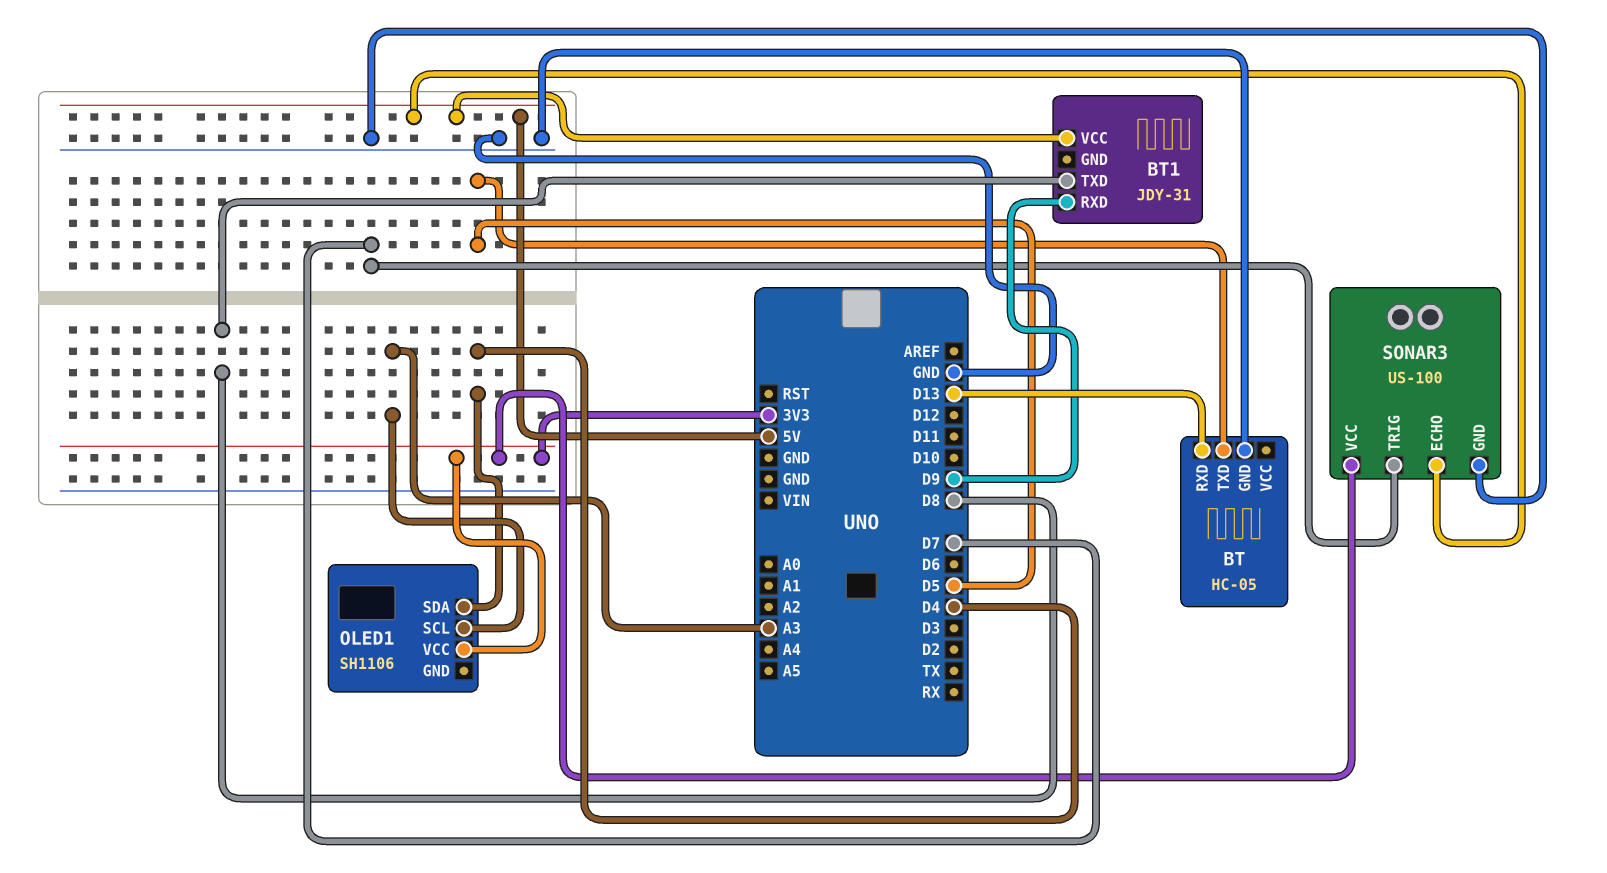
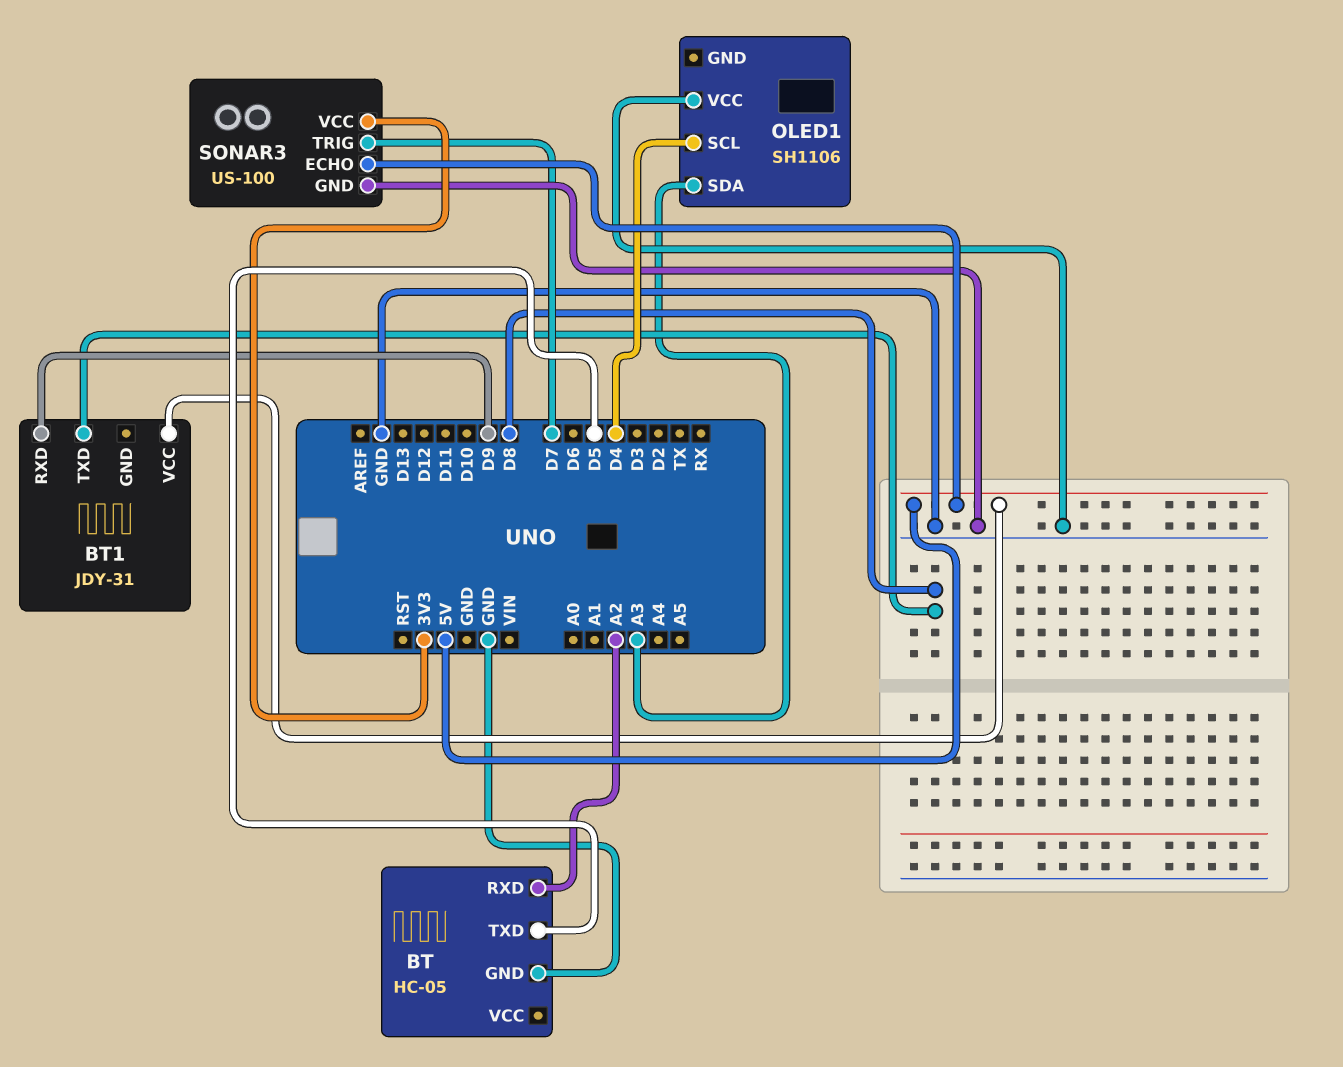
BT pin RXD: D13 -> A2
OLED1 pin SCL: A3 -> D4
OLED1 pin SDA: D4 -> A3
OLED1 pin VCC: 3V3 -> GND

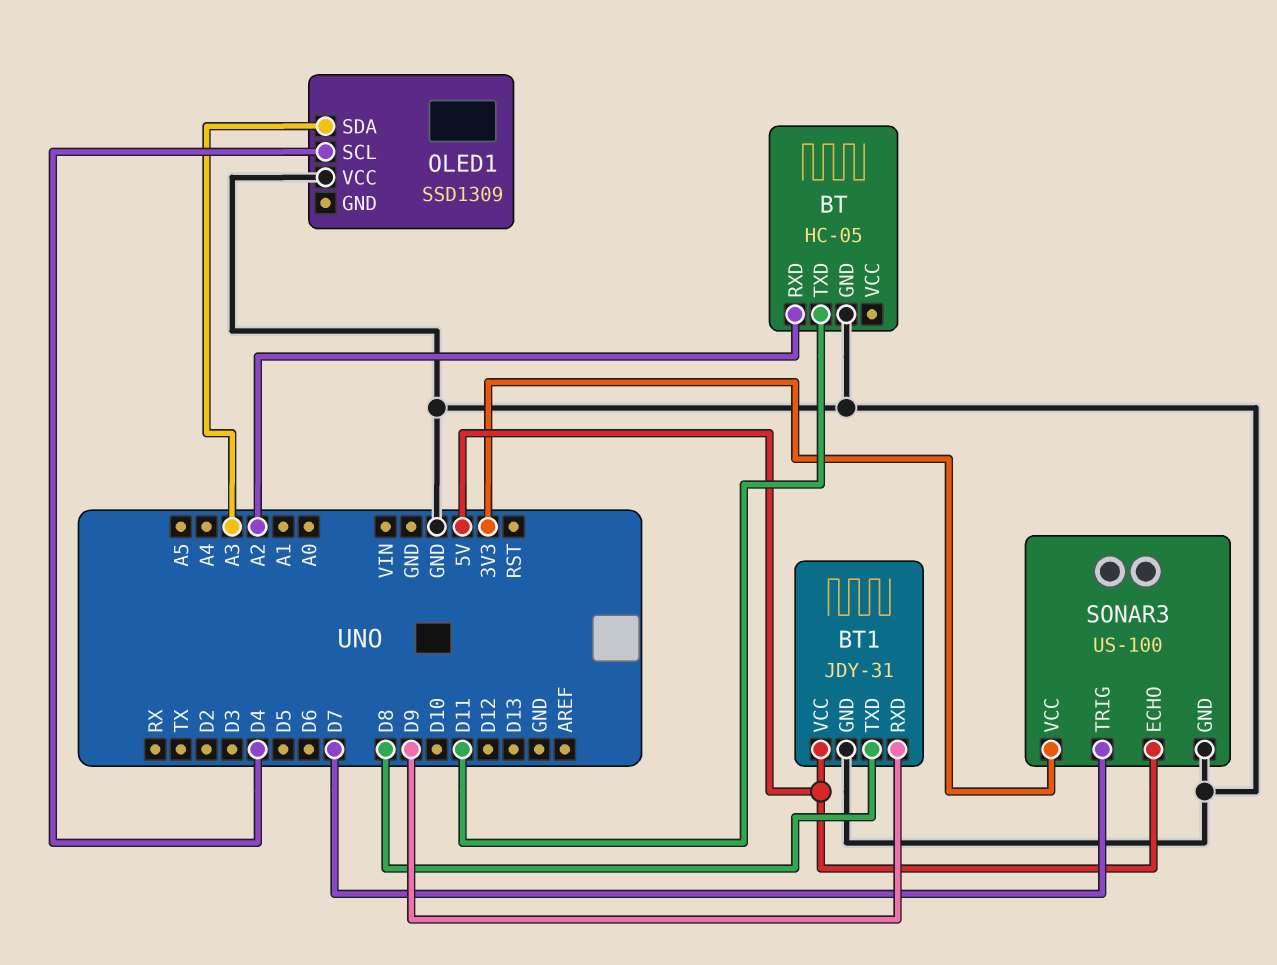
BT pin TXD: D5 -> D11
BT1 pin GND: none -> GND
OLED1: SH1106 -> SSD1309

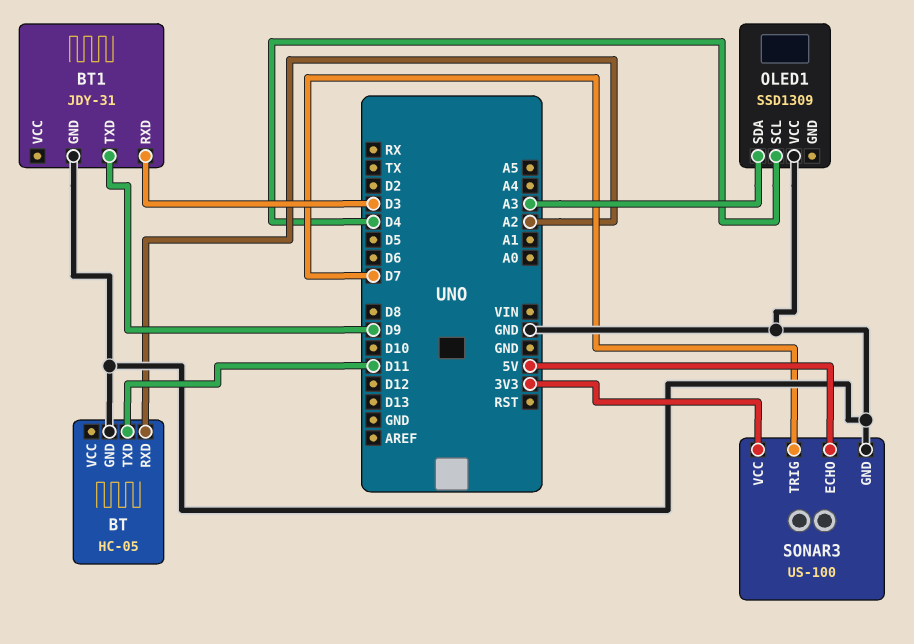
BT1 pin RXD: D9 -> D3
BT1 pin TXD: D8 -> D9
BT1 pin VCC: 5V -> none

